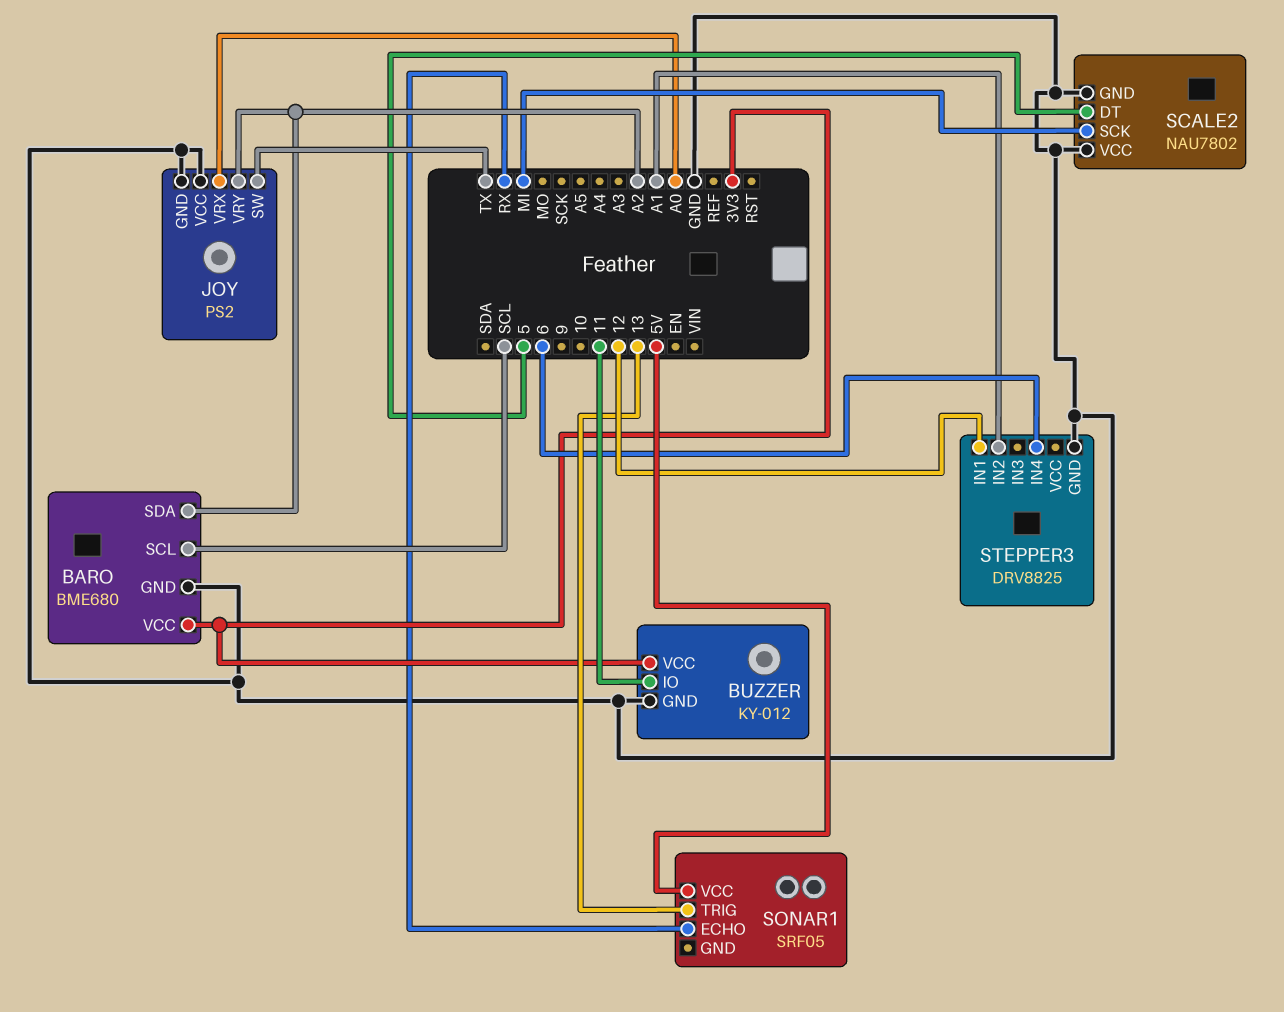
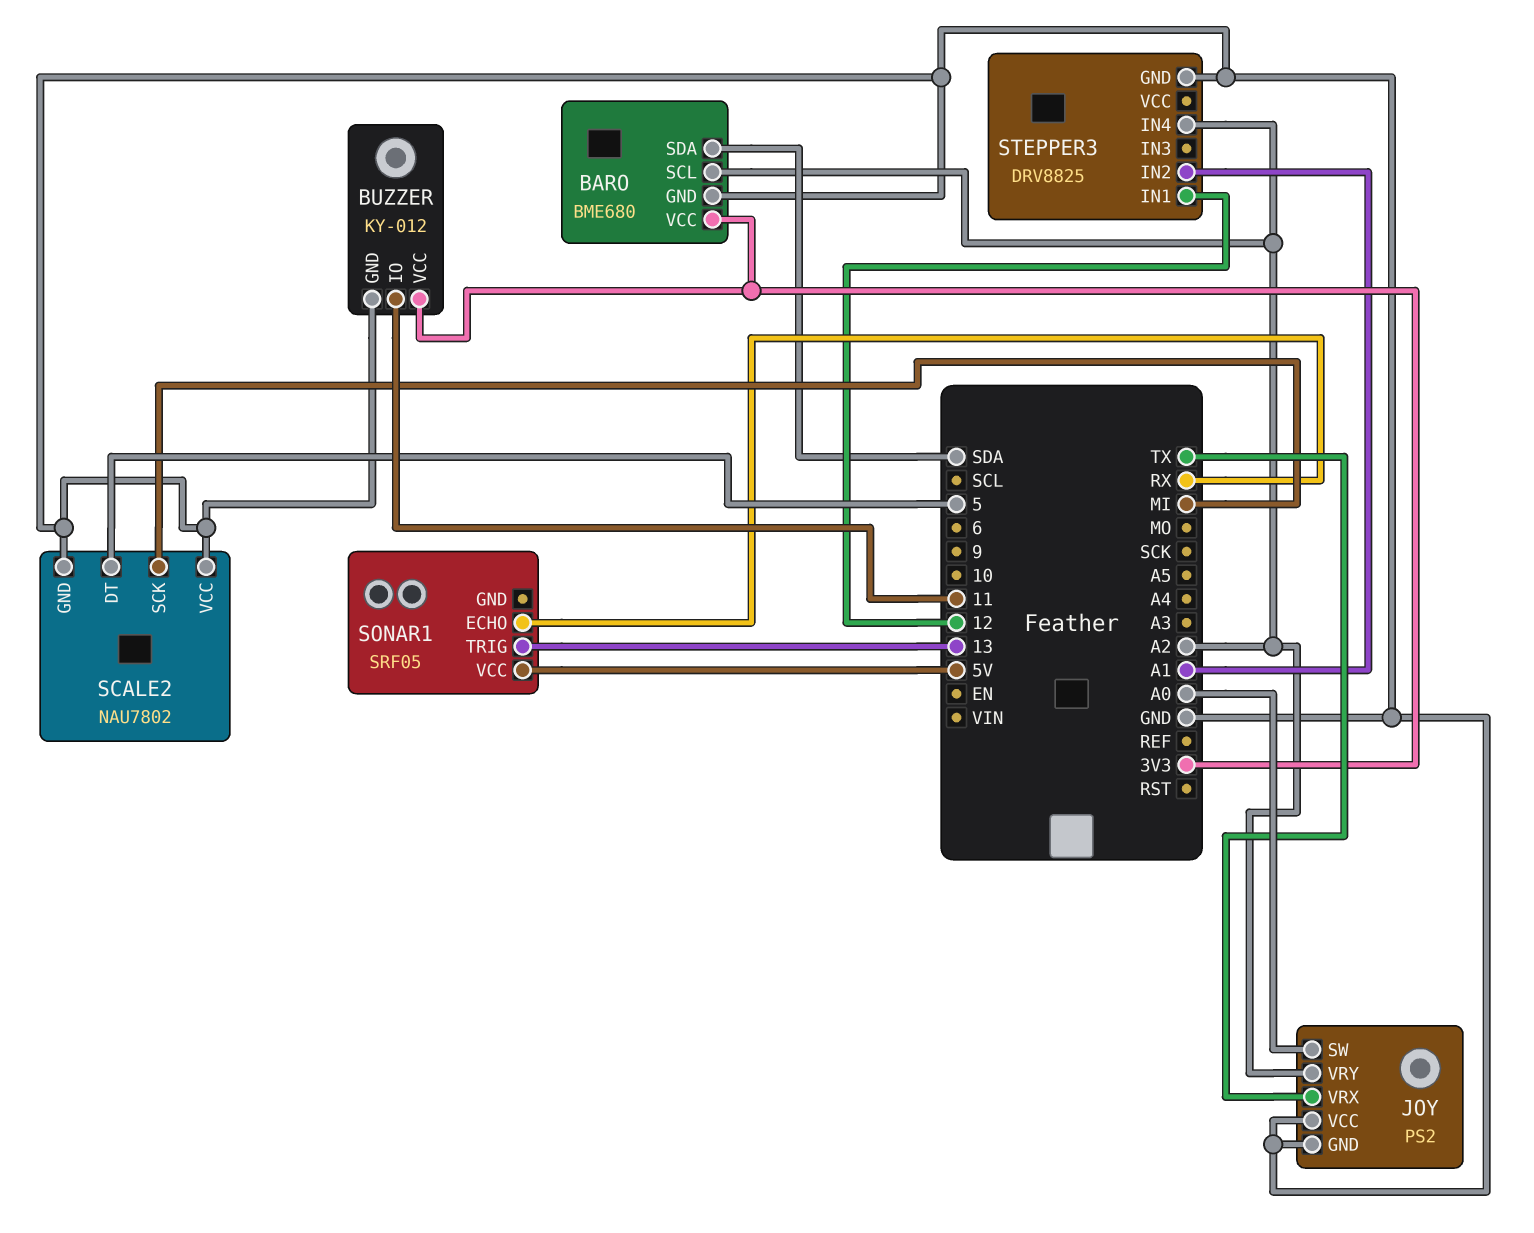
BARO pin SCL: SCL -> A2
BARO pin SDA: A2 -> SDA
JOY pin SW: TX -> A0
JOY pin VRX: A0 -> TX
STEPPER3 pin IN4: 6 -> A2

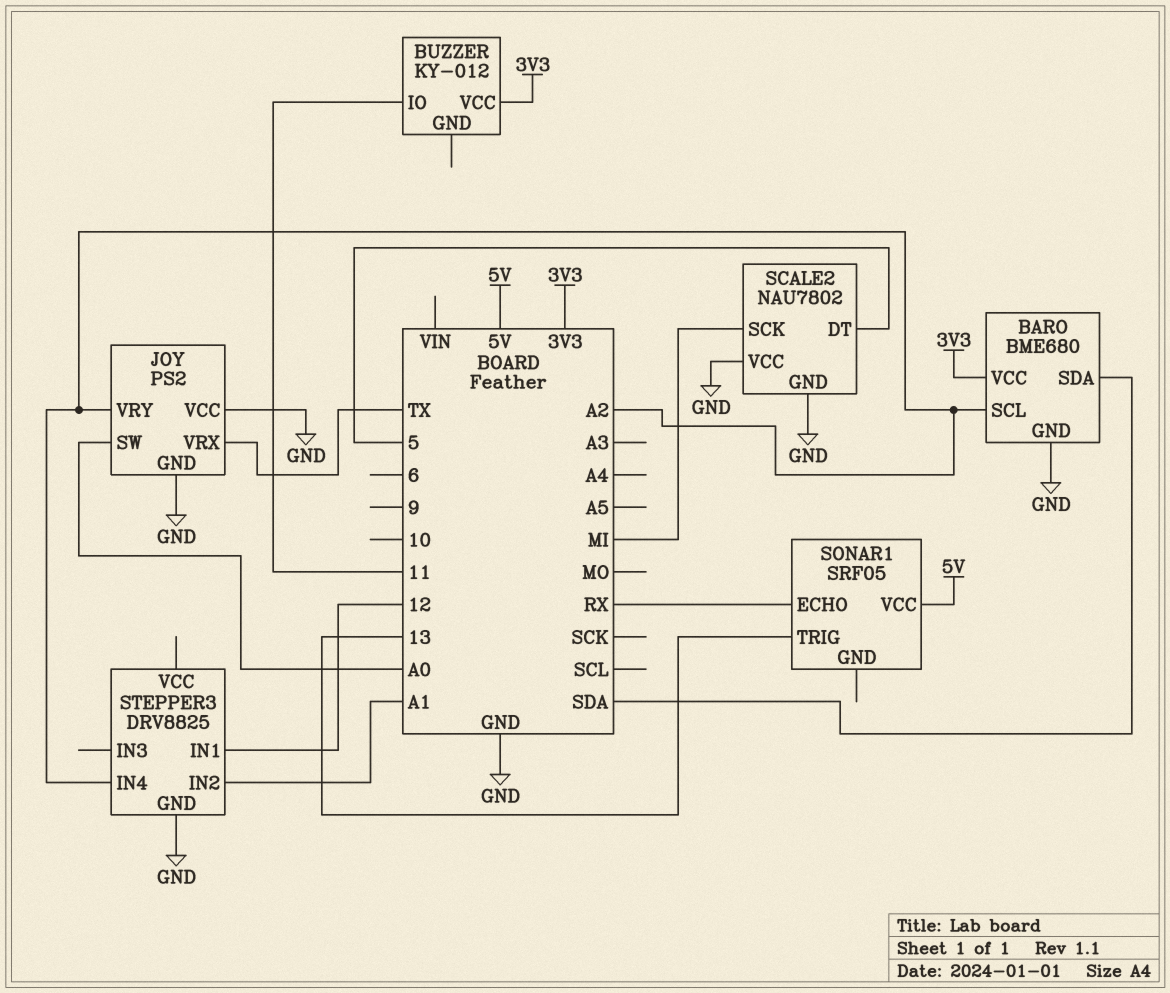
BUZZER pin GND: GND -> none

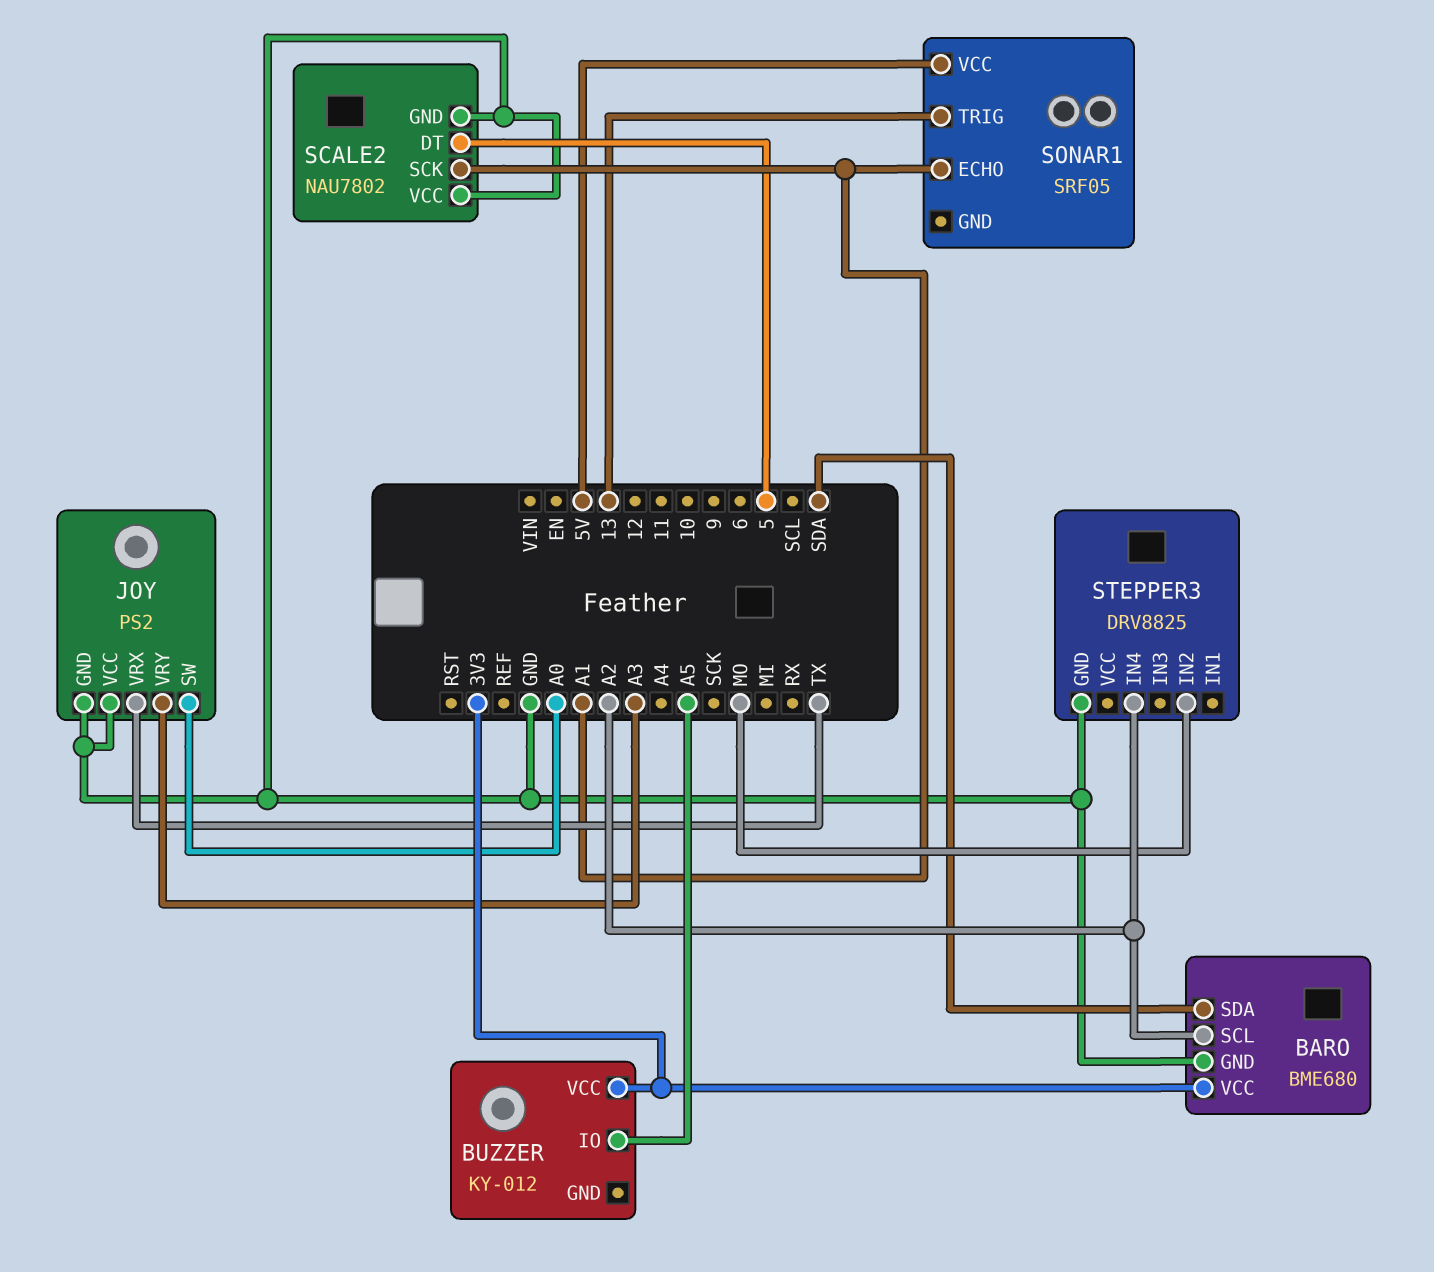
BUZZER pin IO: 11 -> A5
JOY pin VRY: A2 -> A3
SCALE2 pin SCK: MI -> A1
SONAR1 pin ECHO: RX -> A1
STEPPER3 pin IN1: 12 -> none
STEPPER3 pin IN2: A1 -> MO

